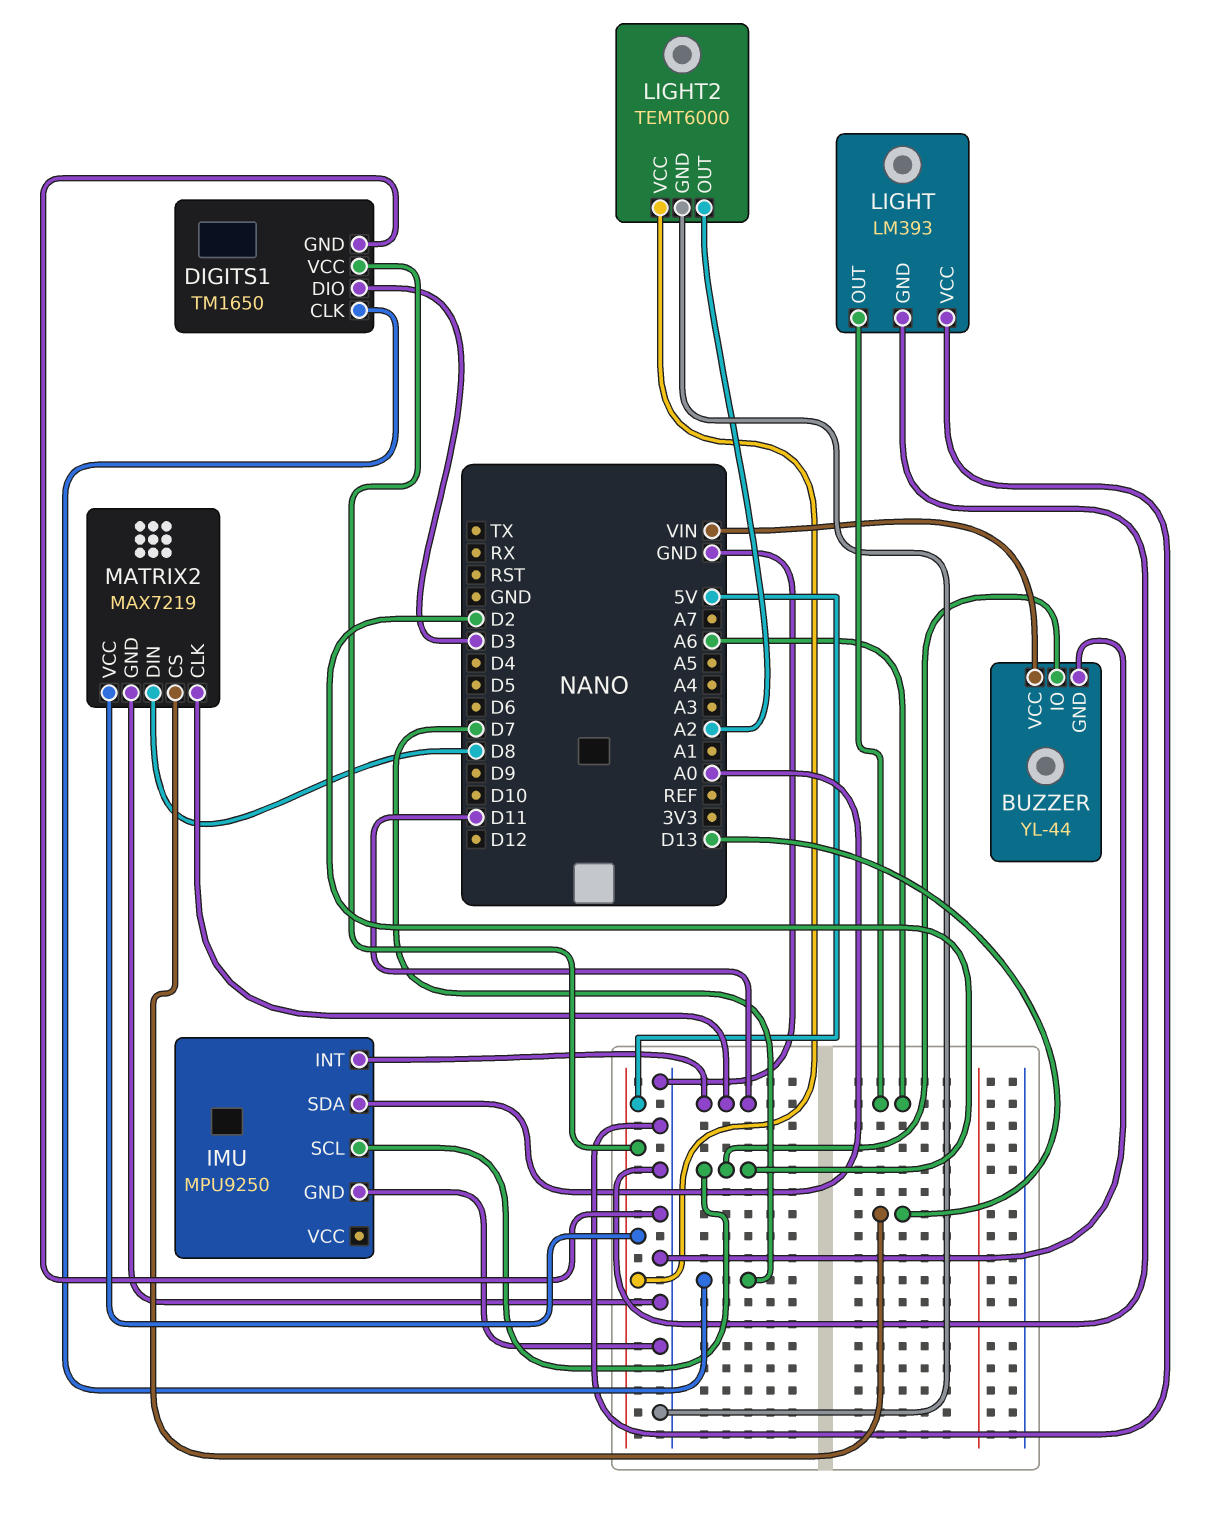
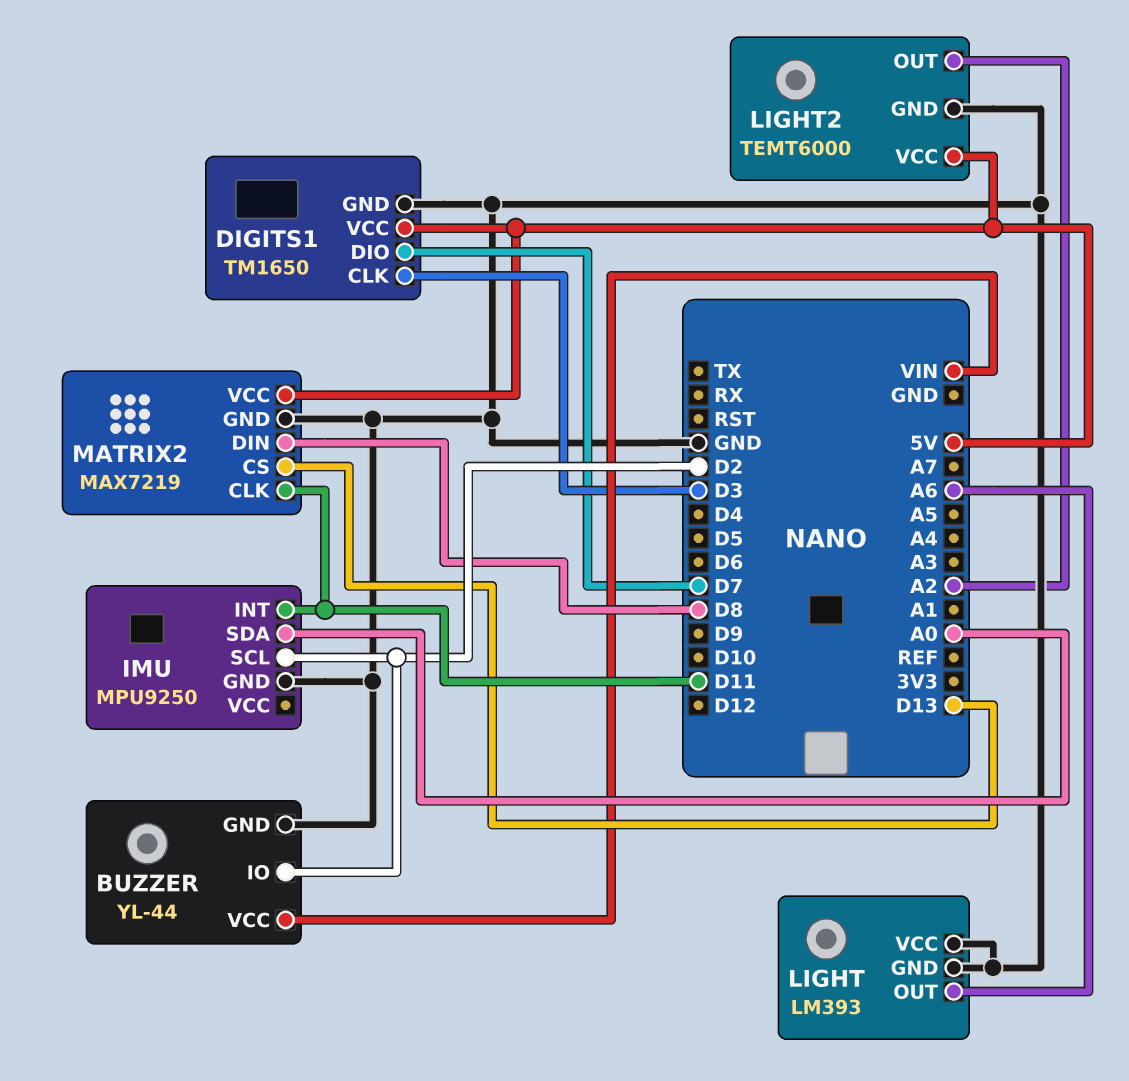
DIGITS1 pin CLK: D7 -> D3
DIGITS1 pin DIO: D3 -> D7

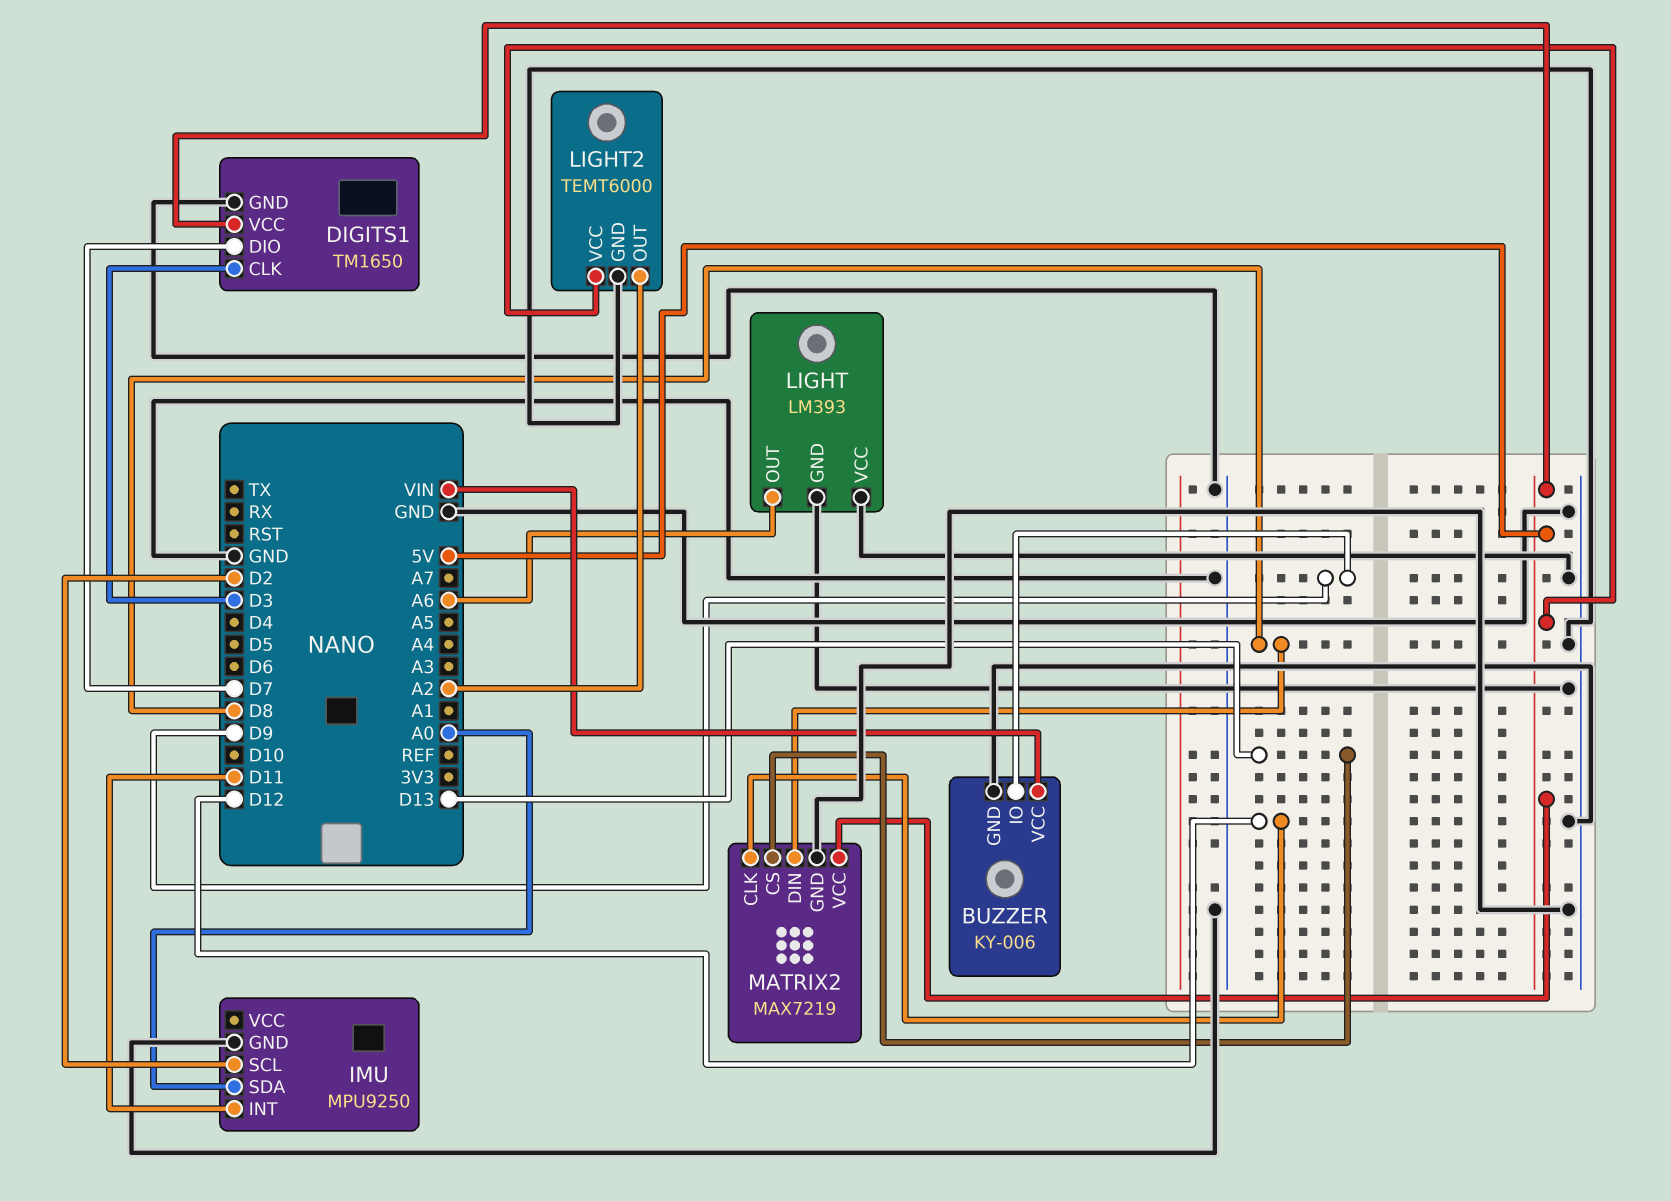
BUZZER: YL-44 -> KY-006
BUZZER pin IO: D2 -> D9
MATRIX2 pin CLK: D11 -> D12

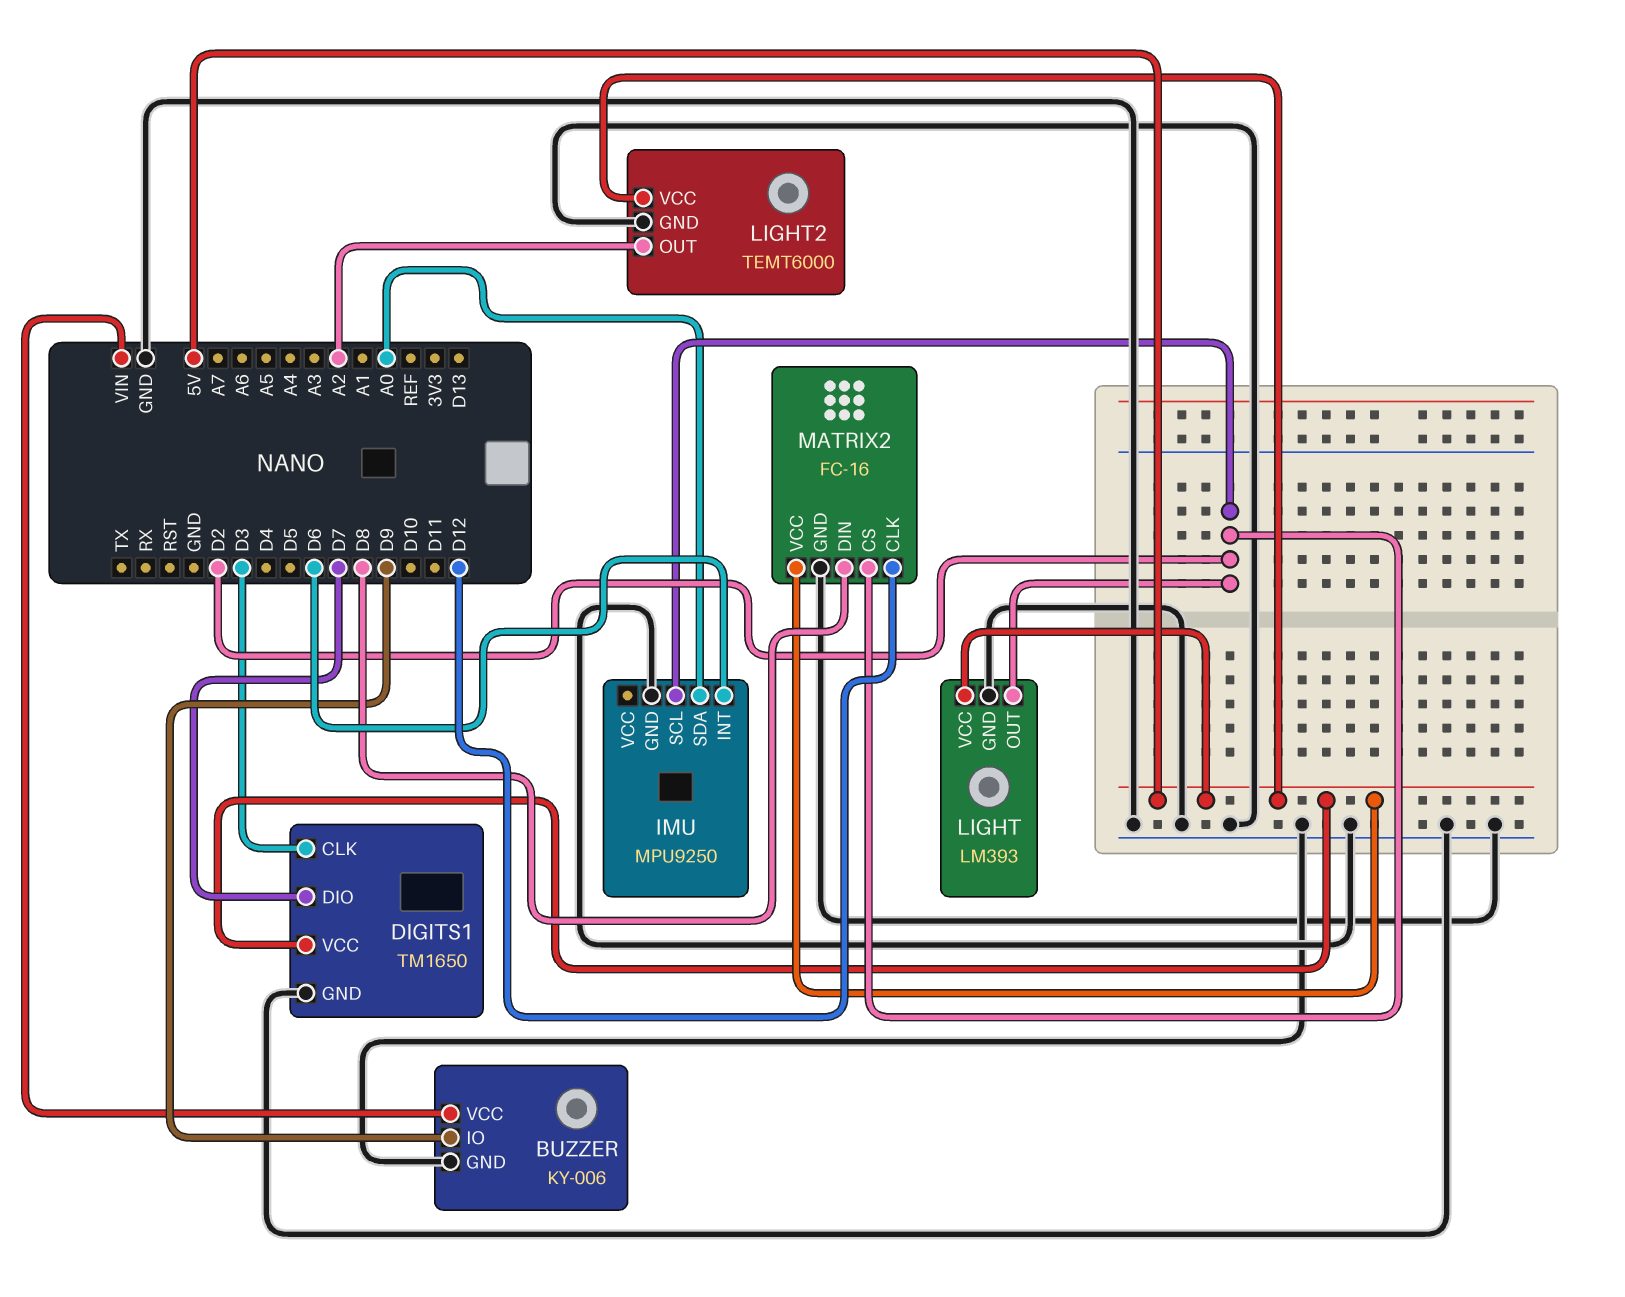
IMU pin INT: D11 -> D6
LIGHT pin OUT: A6 -> D2
LIGHT pin VCC: GND -> 5V
MATRIX2: MAX7219 -> FC-16
MATRIX2 pin CS: D13 -> D2

